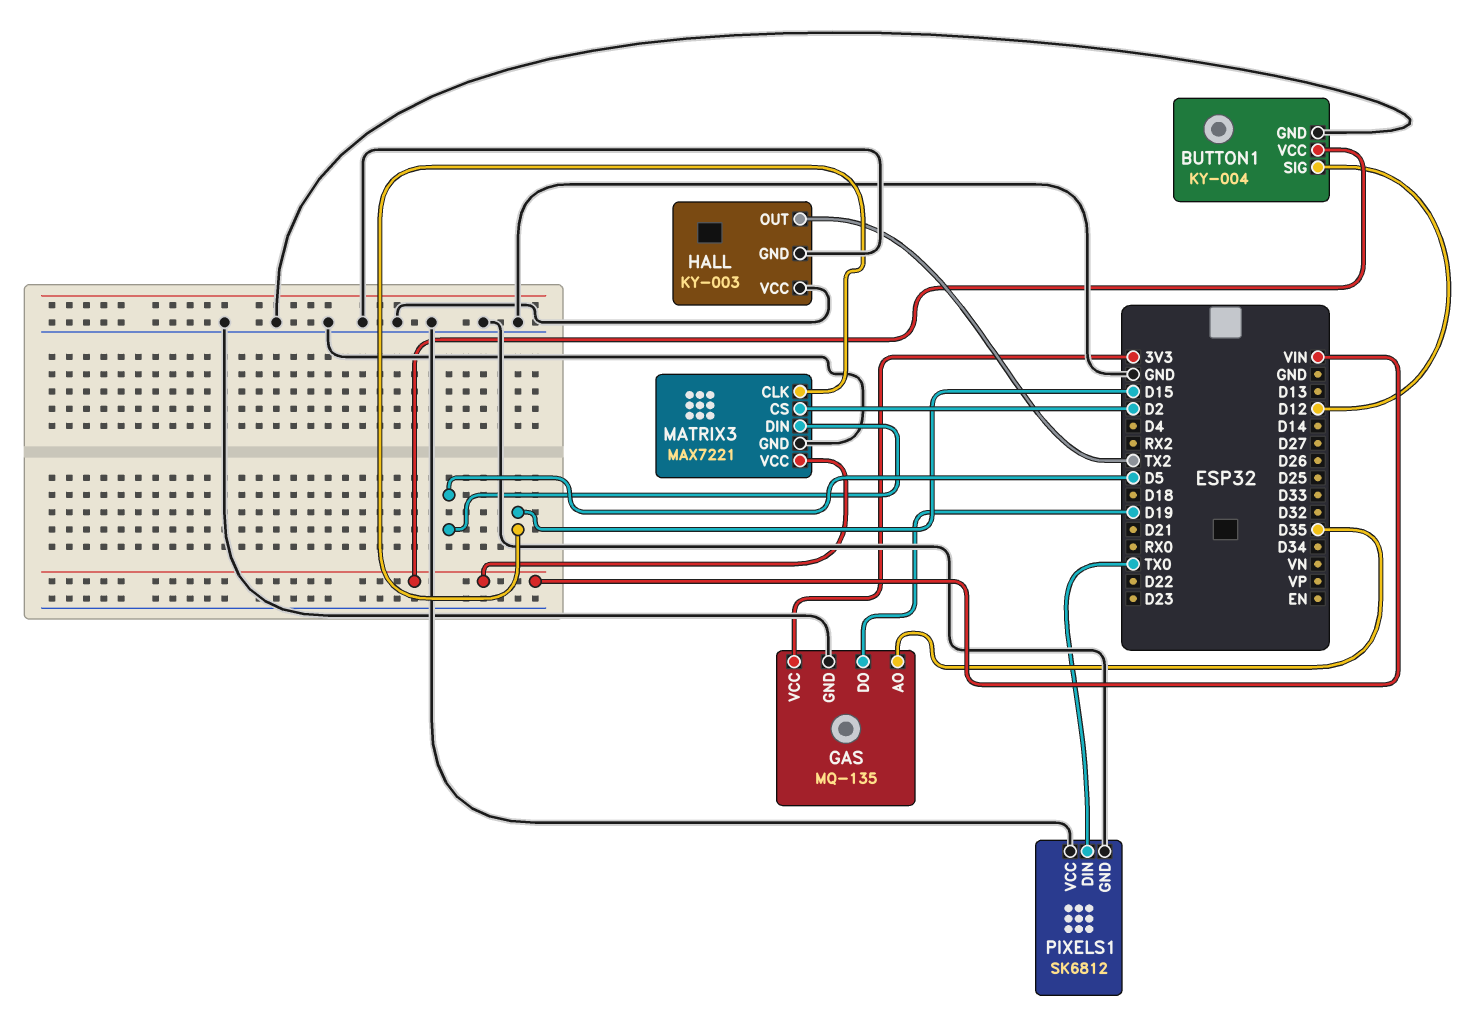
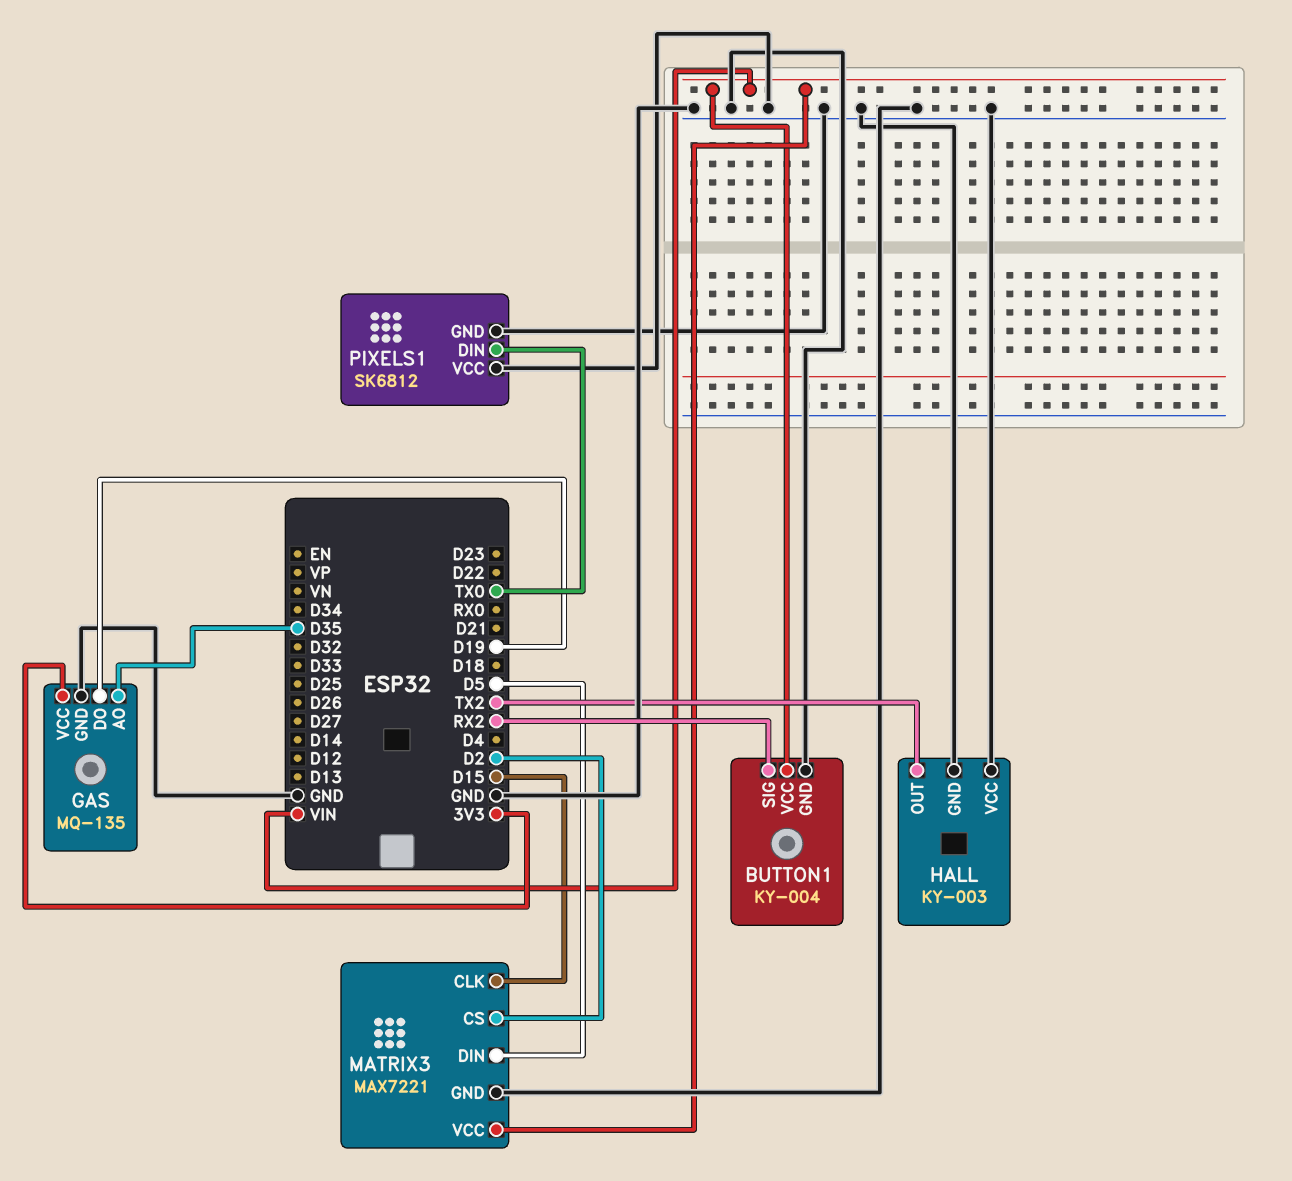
BUTTON1 pin SIG: D12 -> RX2

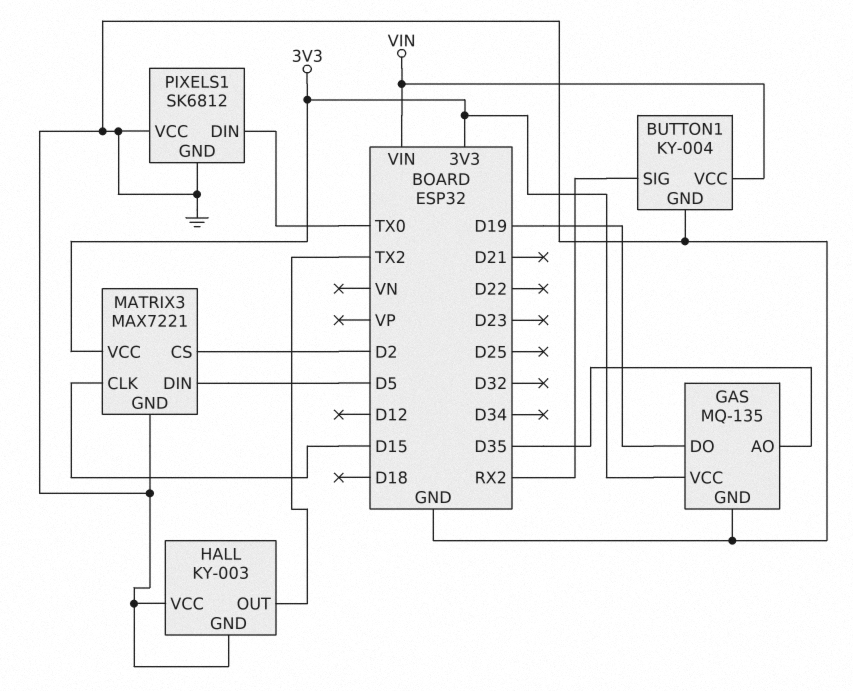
MATRIX3 pin VCC: VIN -> 3V3

